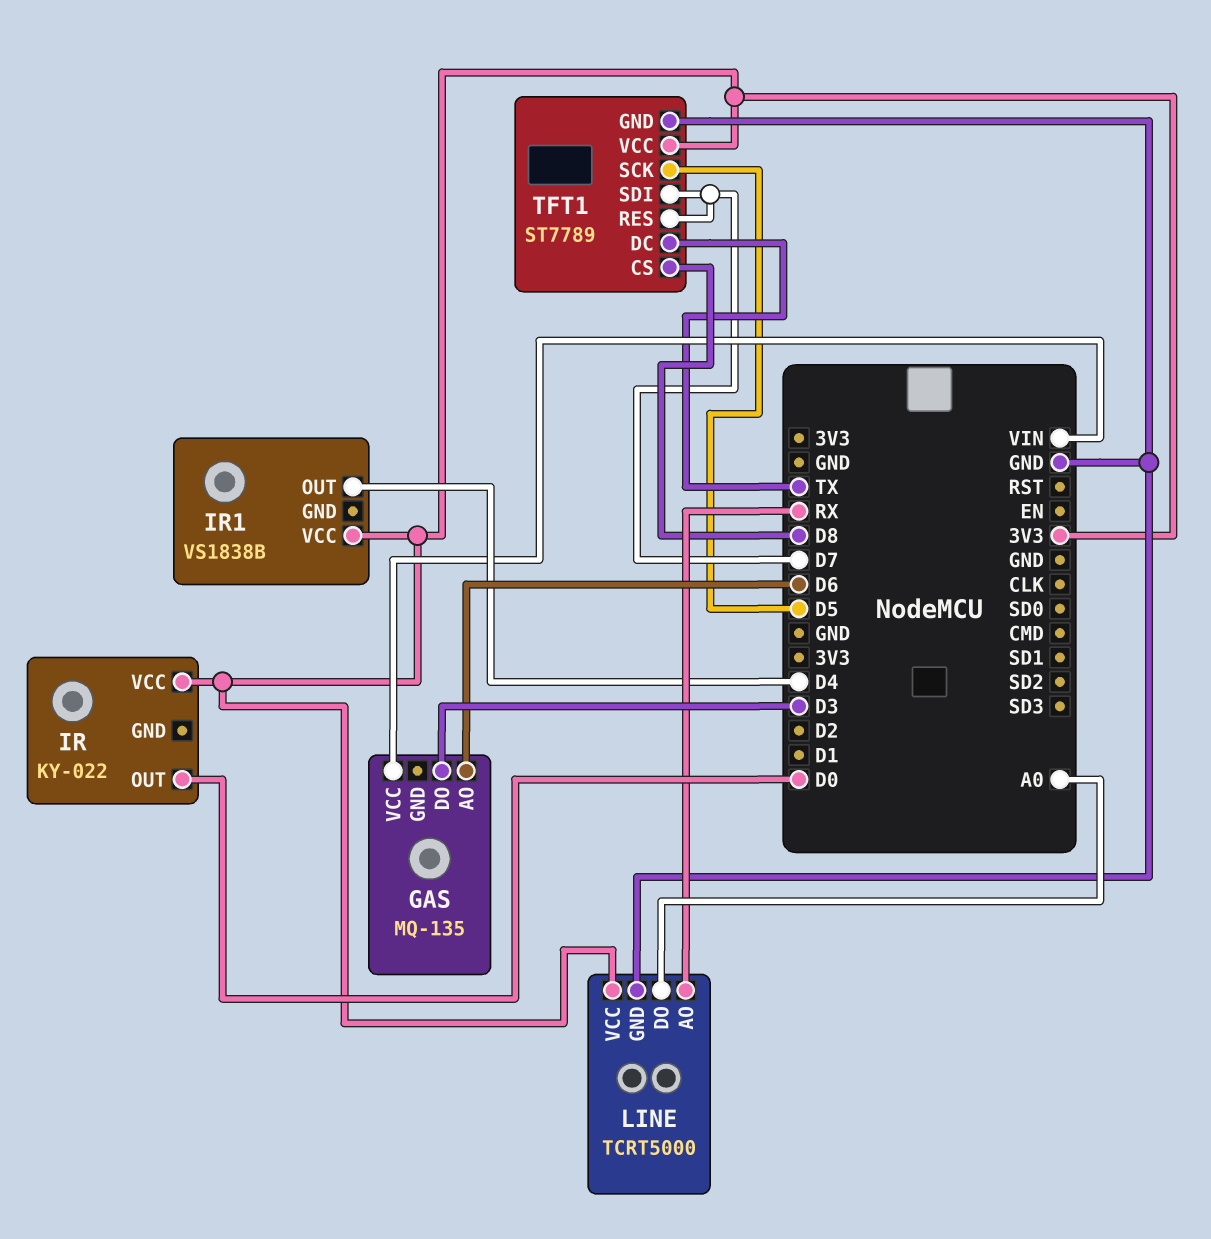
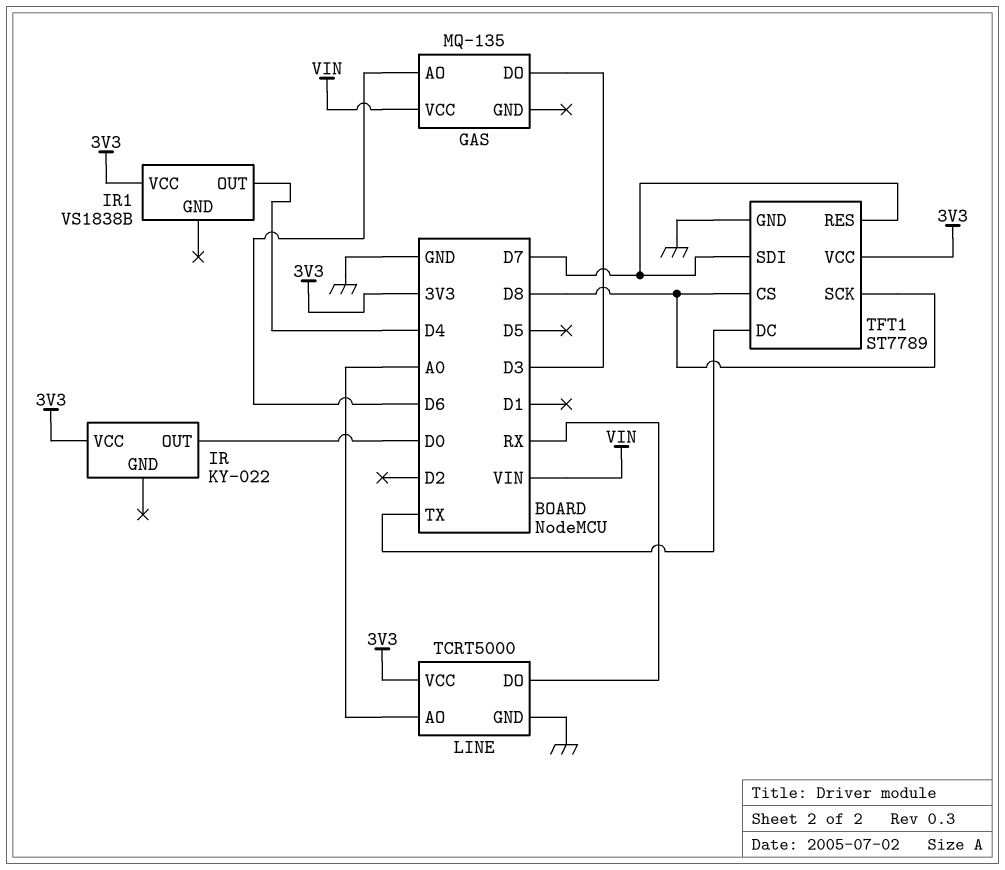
LINE pin AO: RX -> A0
LINE pin DO: A0 -> RX
TFT1 pin SCK: D5 -> D8

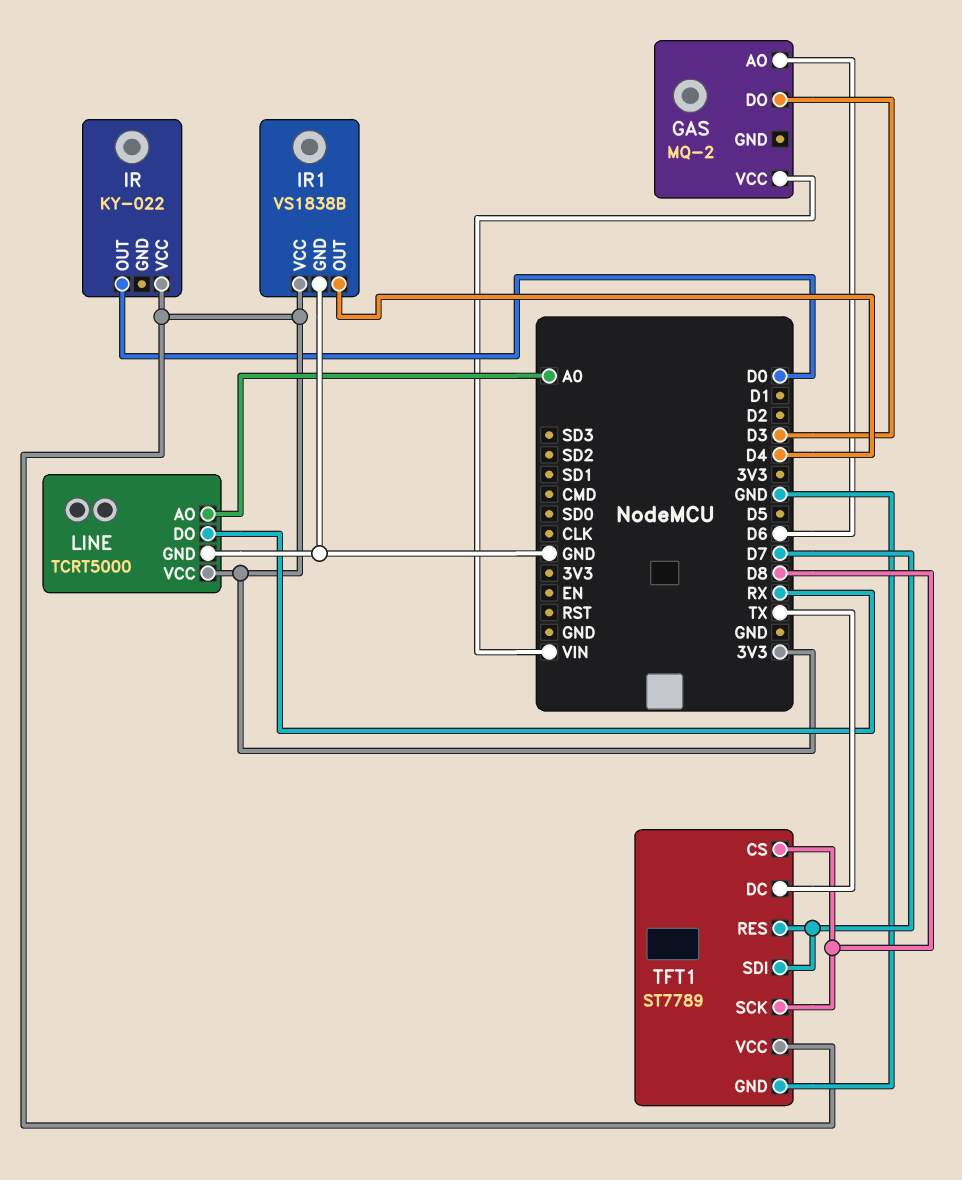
GAS: MQ-135 -> MQ-2
IR1 pin GND: none -> GND

